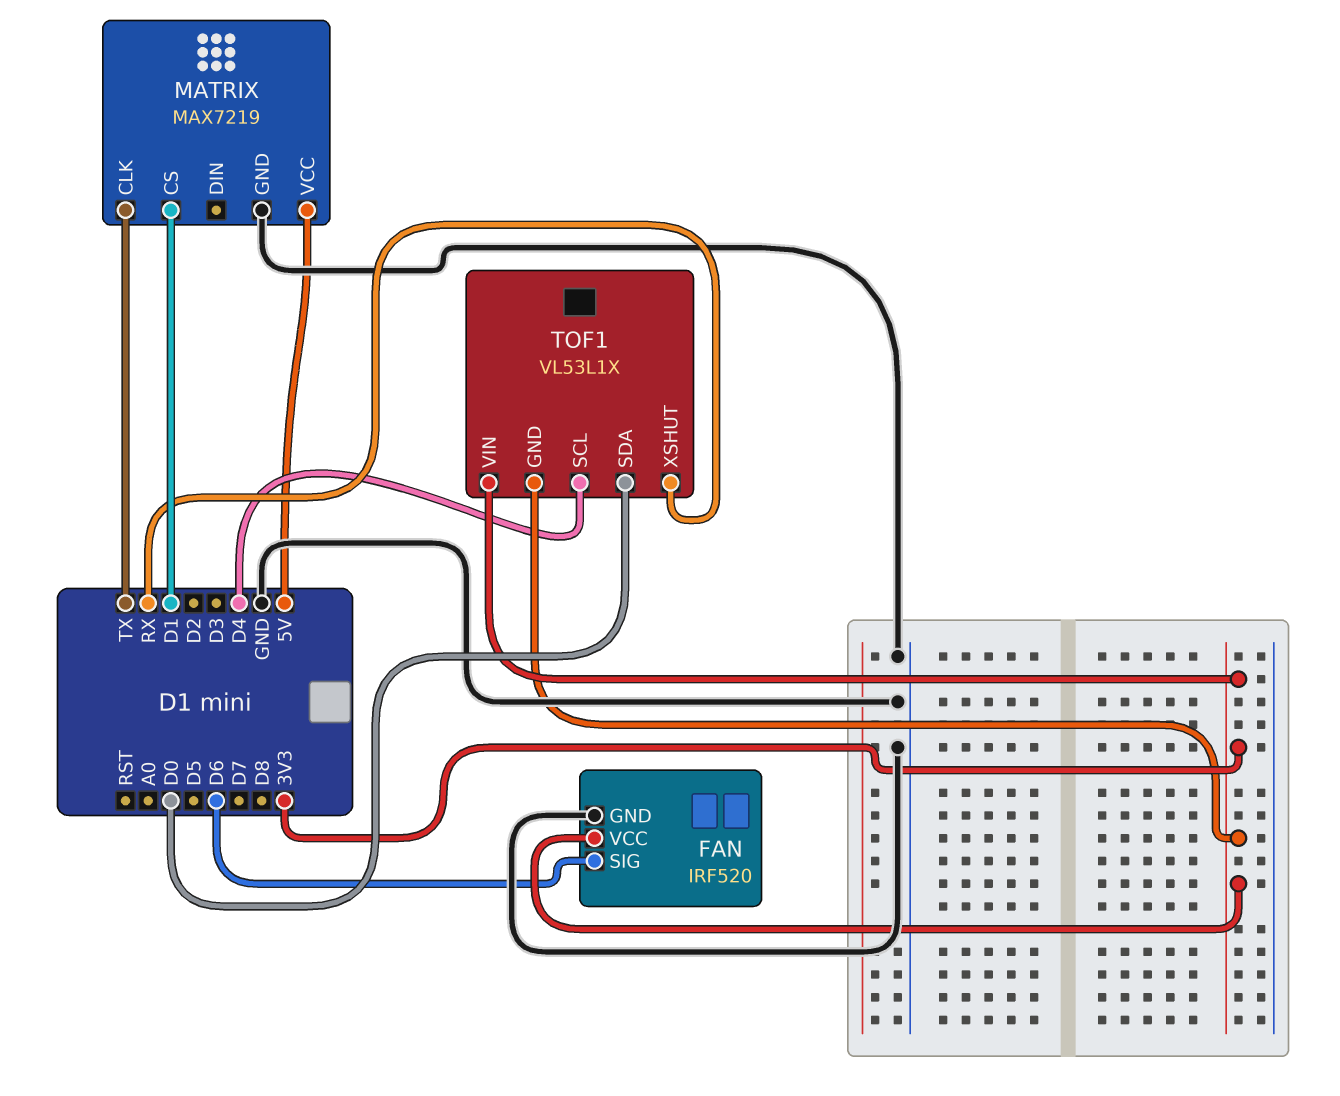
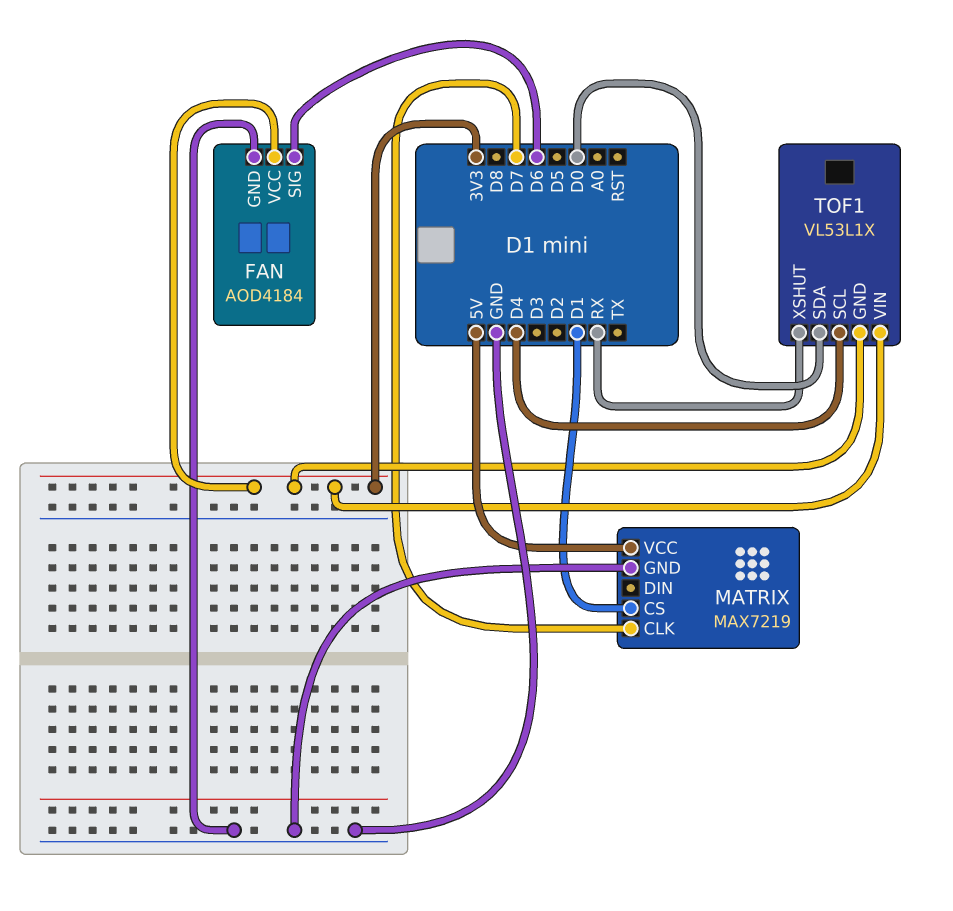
FAN: IRF520 -> AOD4184
MATRIX pin CLK: TX -> D7

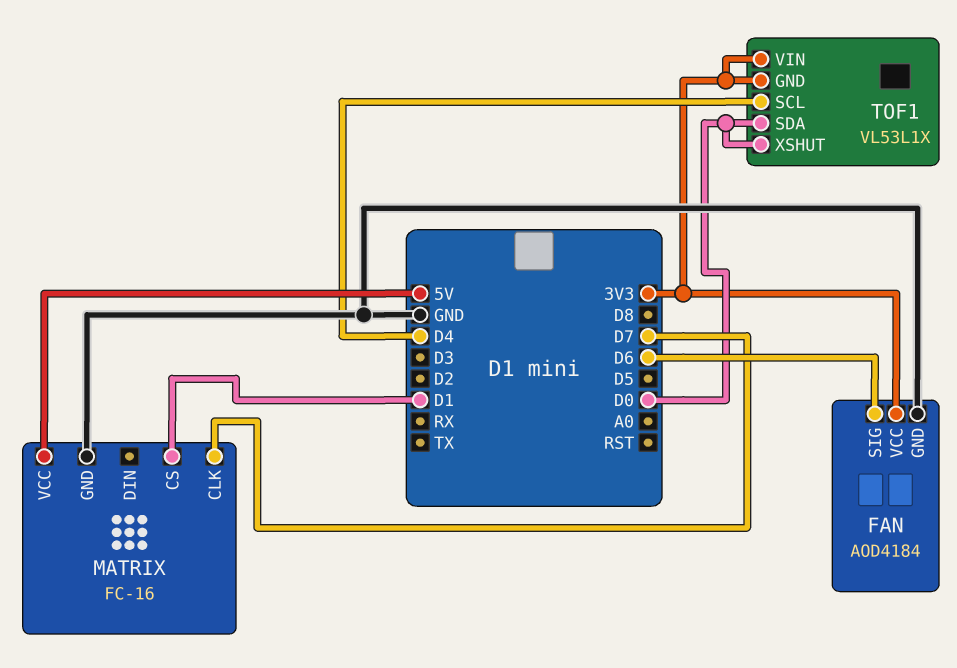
MATRIX: MAX7219 -> FC-16
TOF1 pin XSHUT: RX -> D0

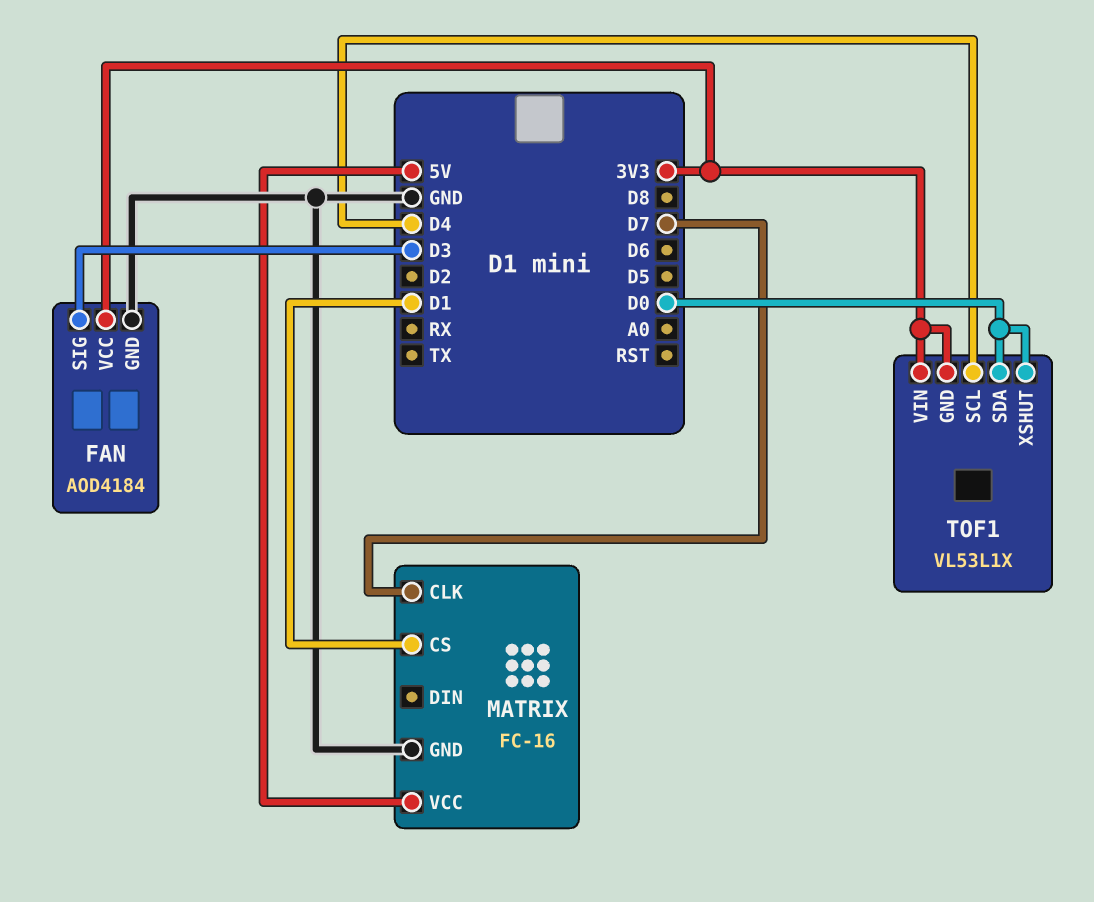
FAN pin SIG: D6 -> D3

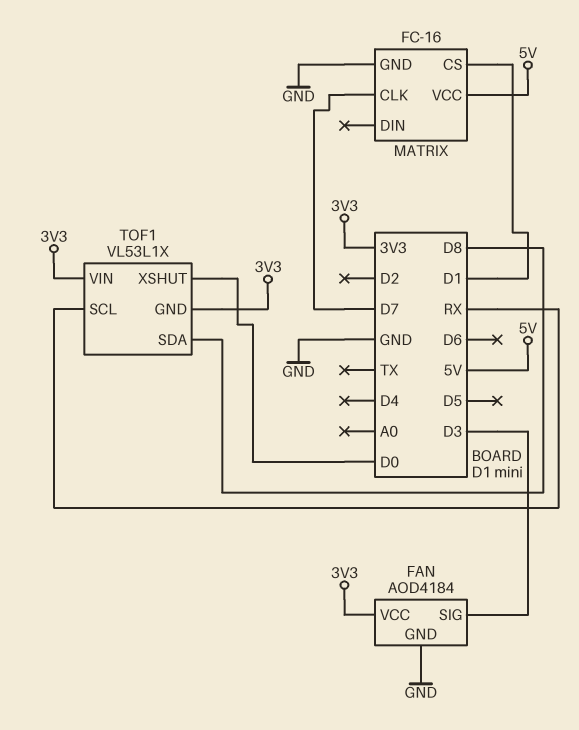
TOF1 pin SCL: D4 -> RX
TOF1 pin SDA: D0 -> D8

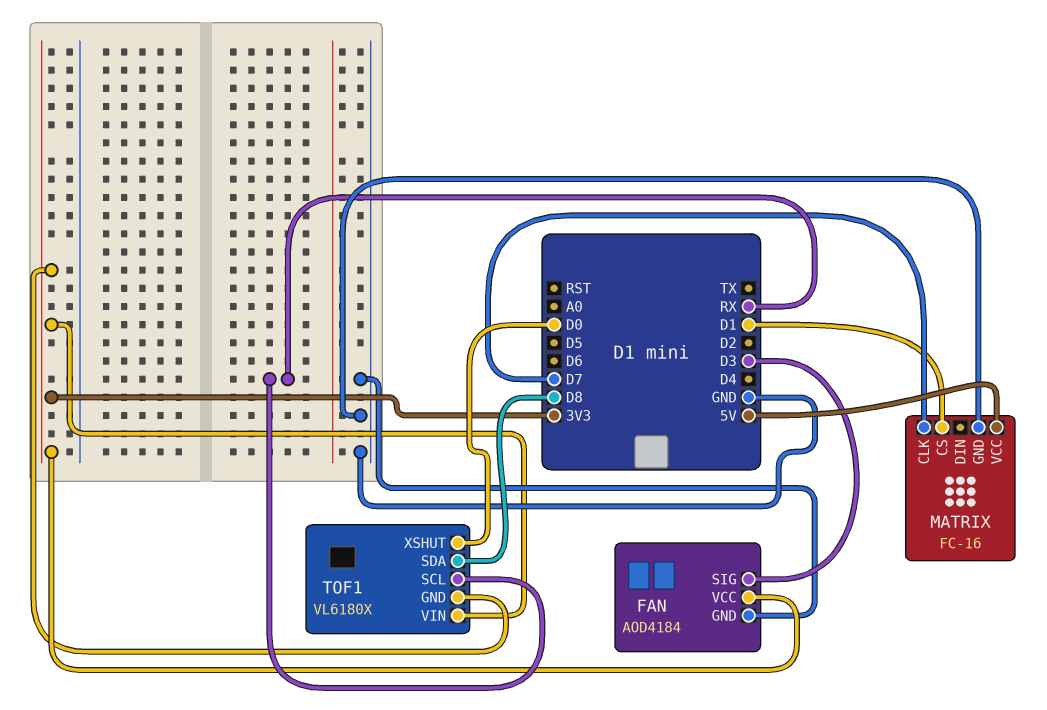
TOF1: VL53L1X -> VL6180X

